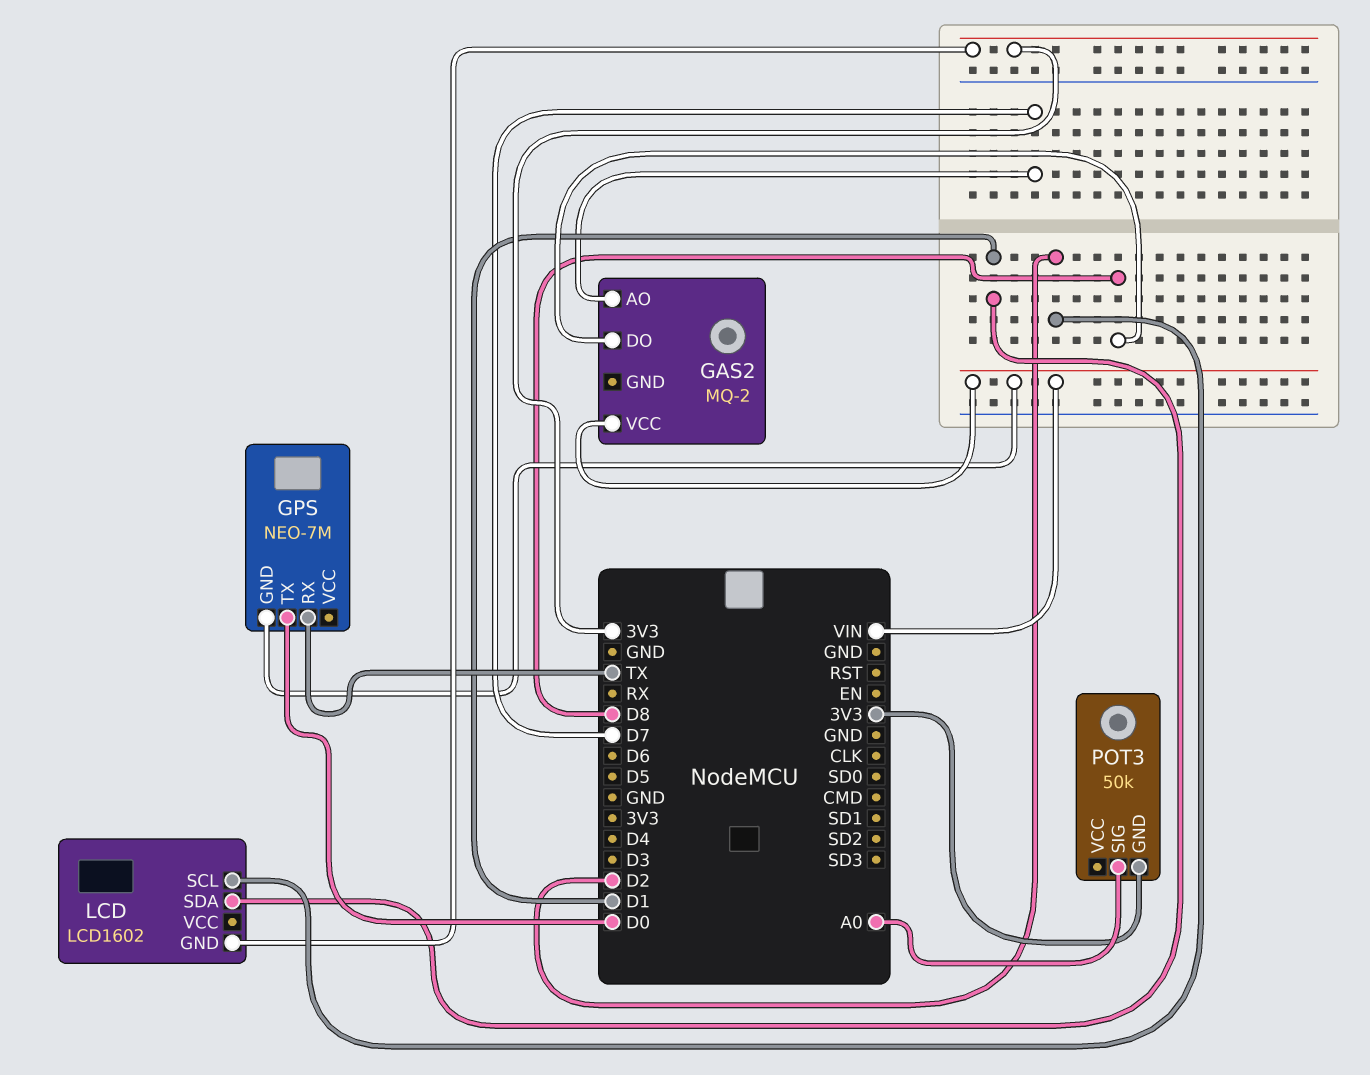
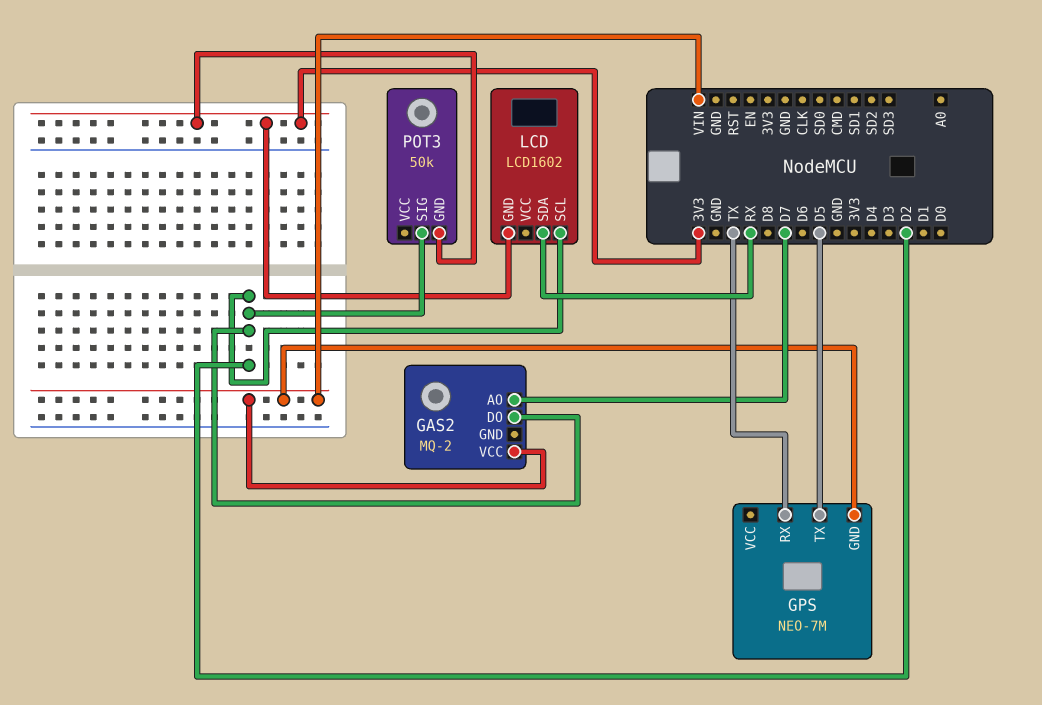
GAS2 pin DO: D8 -> D2
GPS pin TX: D0 -> D5
LCD pin SDA: D1 -> RX
POT3 pin SIG: A0 -> D2

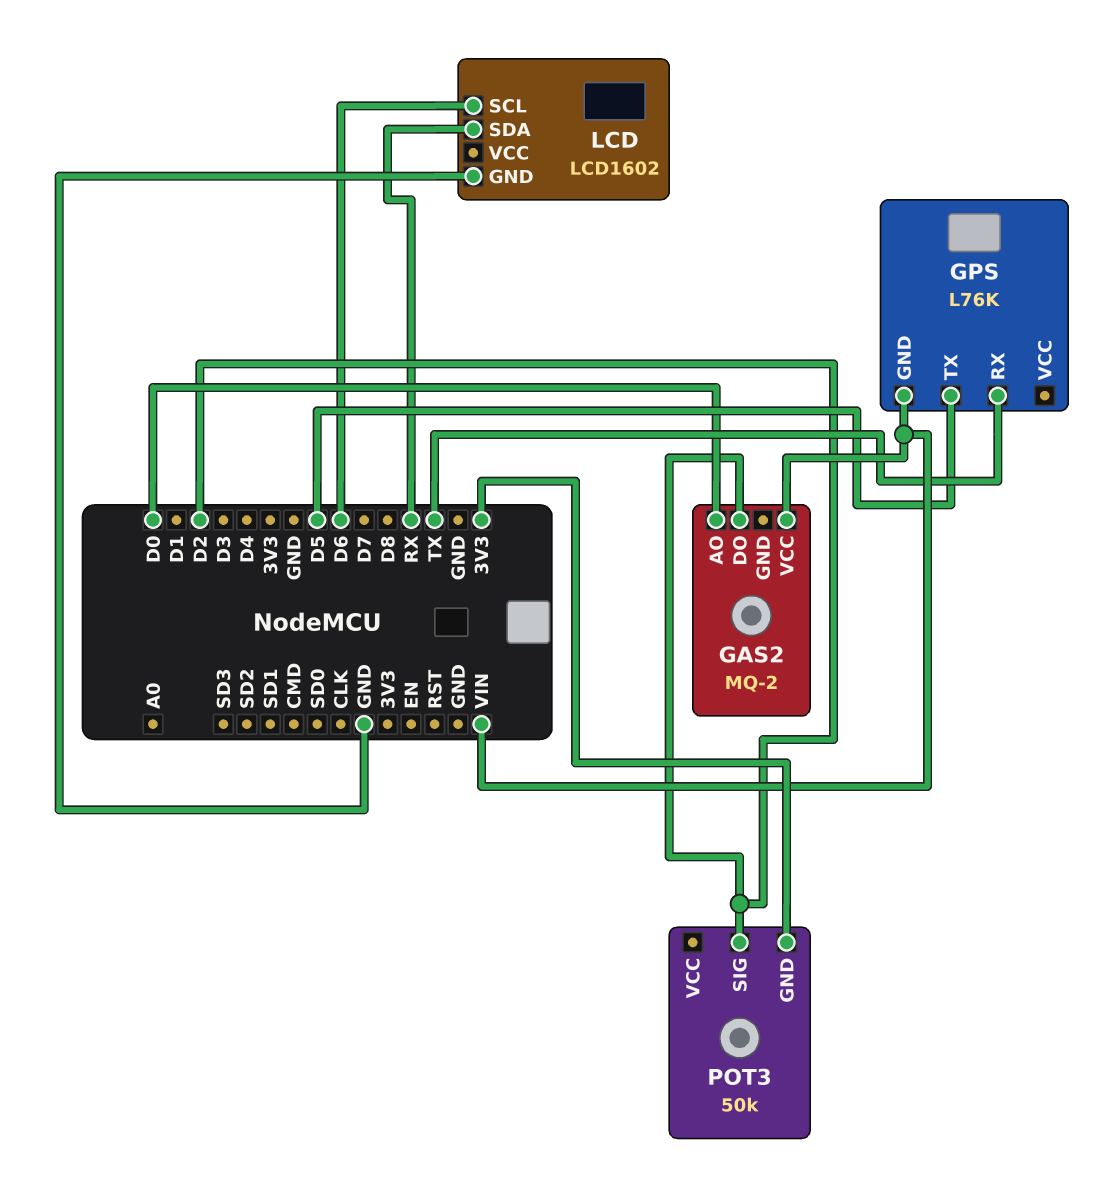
GAS2 pin AO: D7 -> D0
GPS: NEO-7M -> L76K
LCD pin GND: 3V3 -> GND
LCD pin SCL: D2 -> D6

